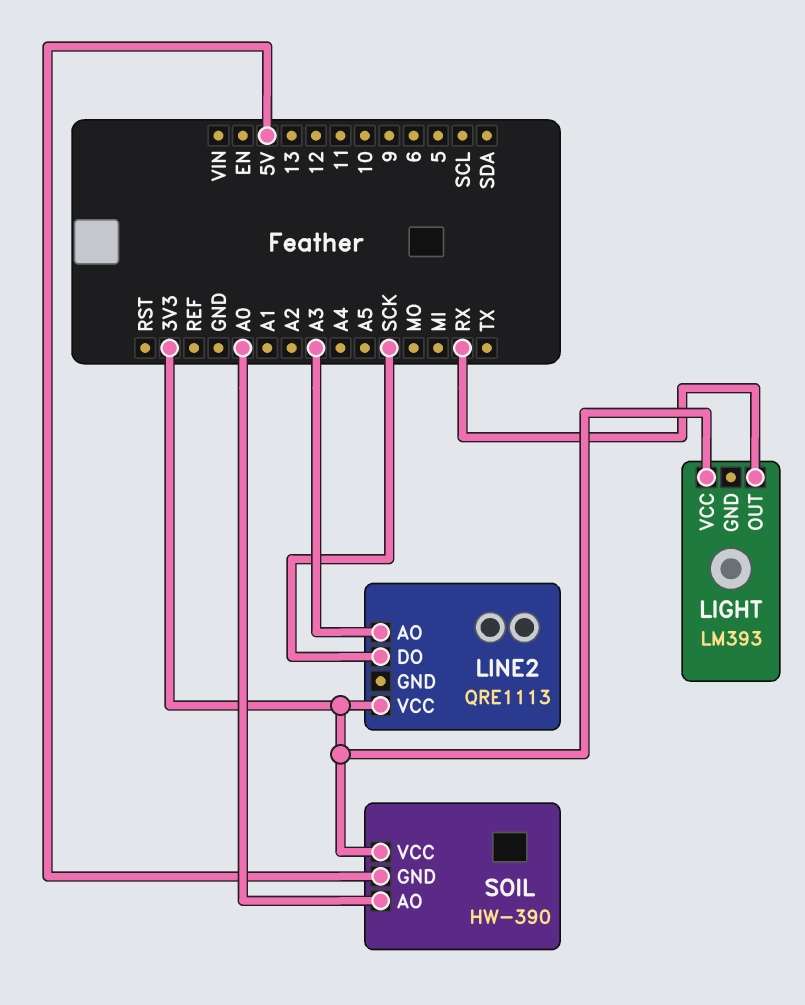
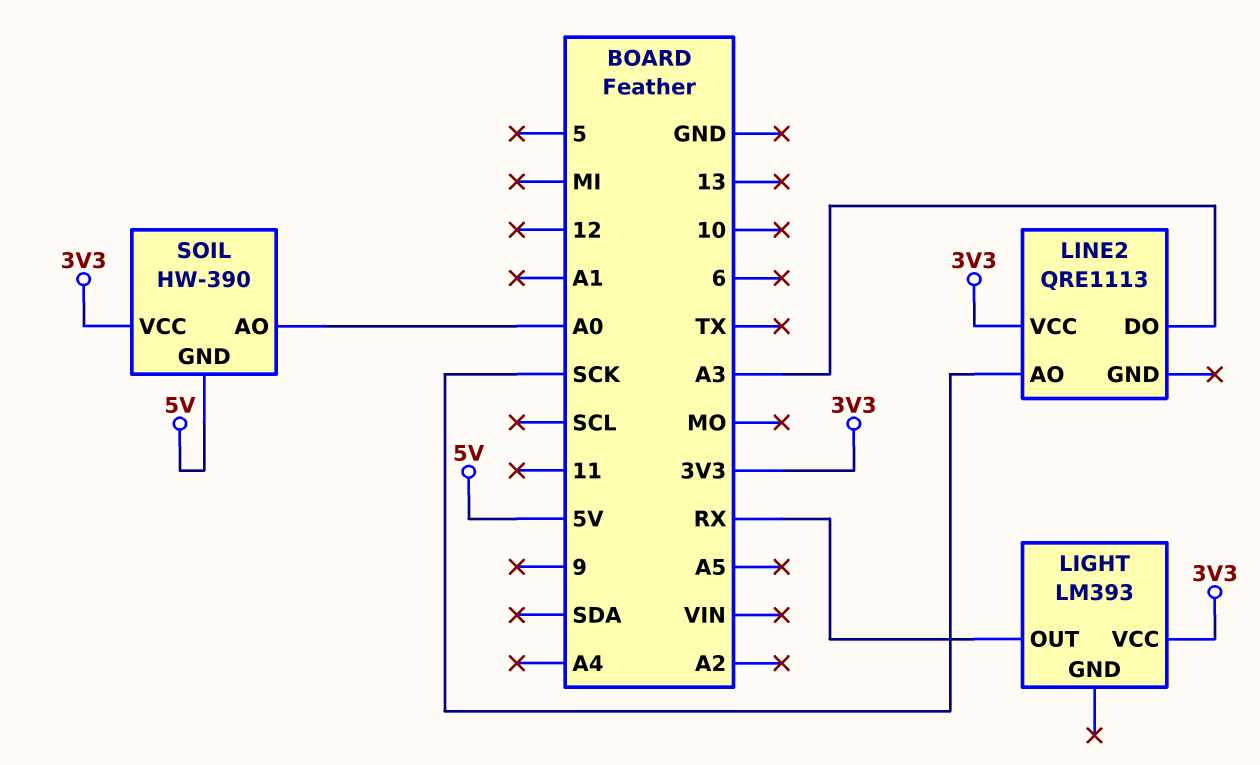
LINE2 pin AO: A3 -> SCK
LINE2 pin DO: SCK -> A3

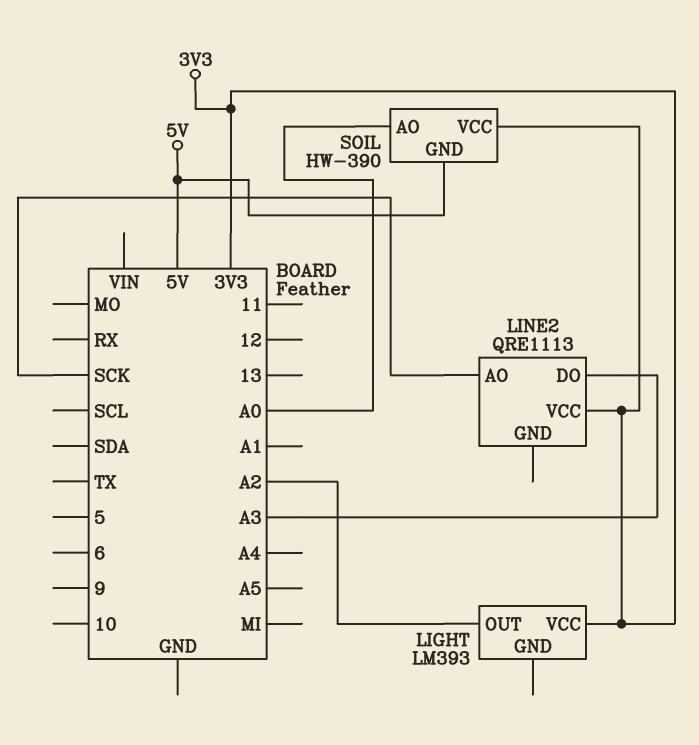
LIGHT pin OUT: RX -> A2

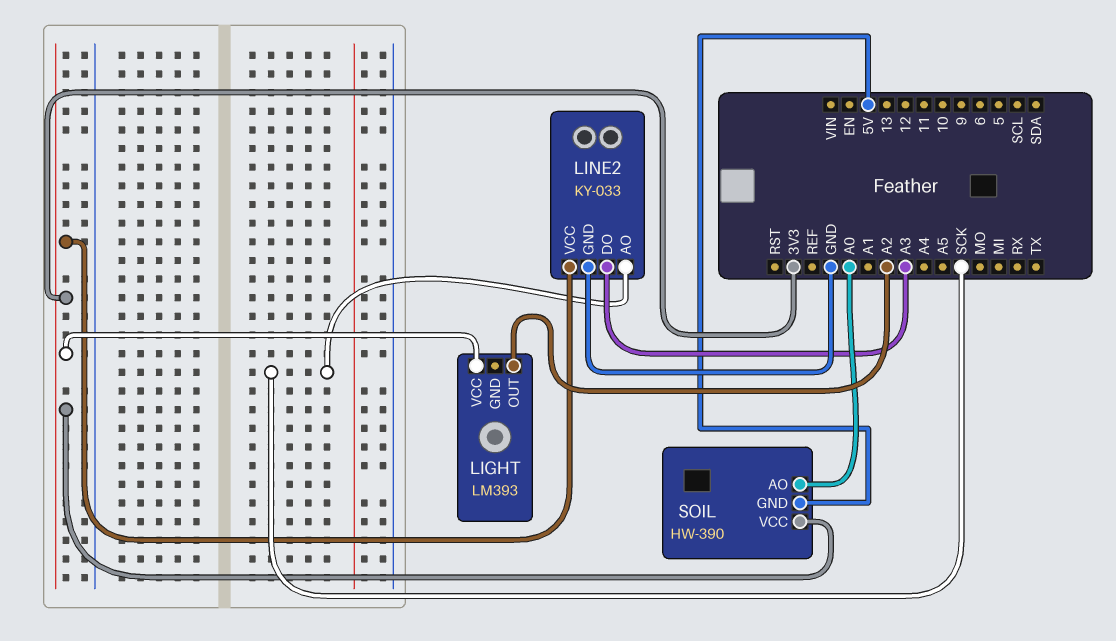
LINE2: QRE1113 -> KY-033
LINE2 pin GND: none -> GND

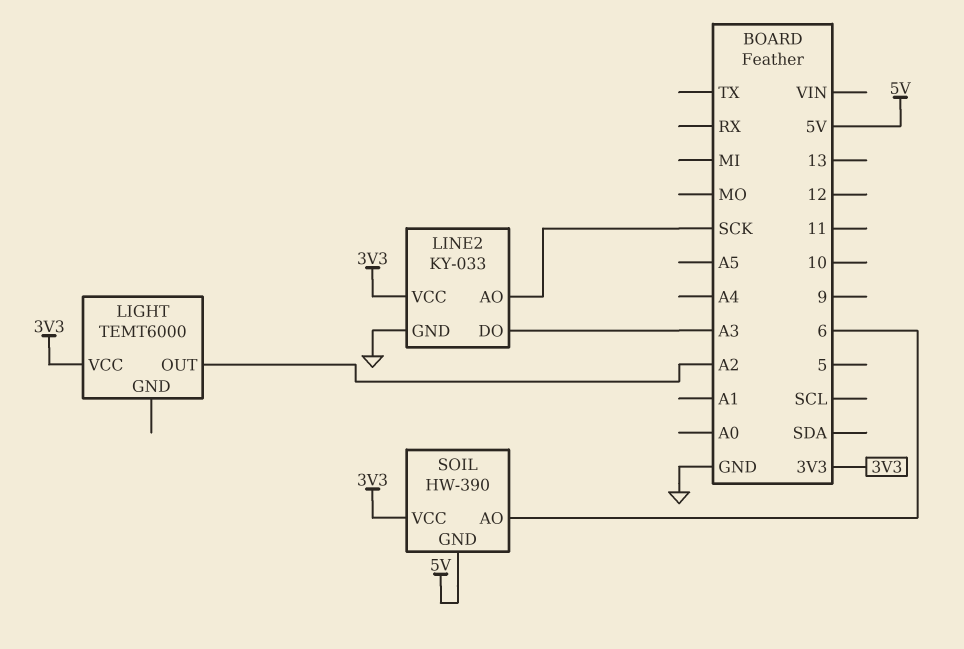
LIGHT: LM393 -> TEMT6000
SOIL pin AO: A0 -> 6

